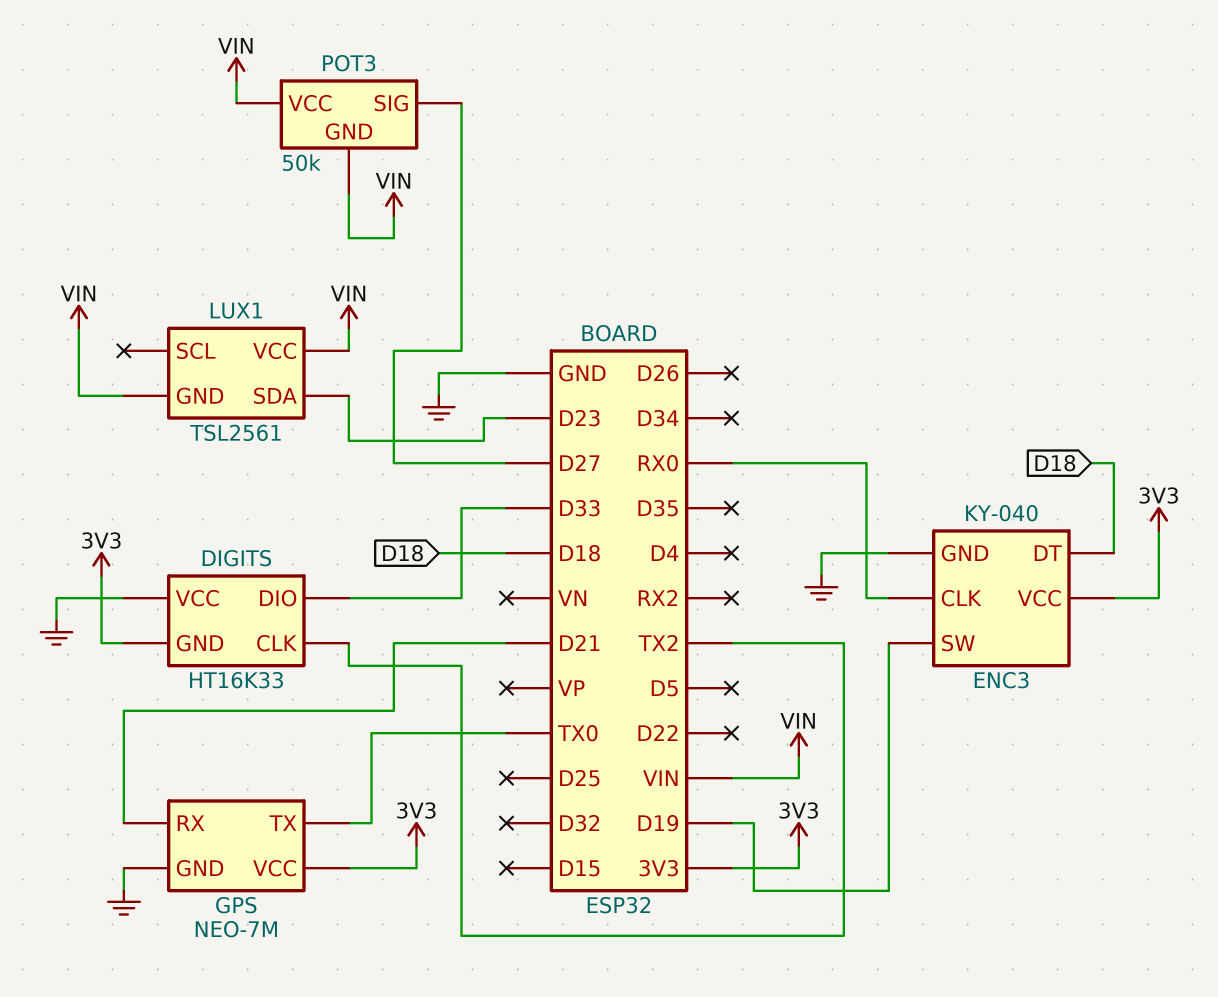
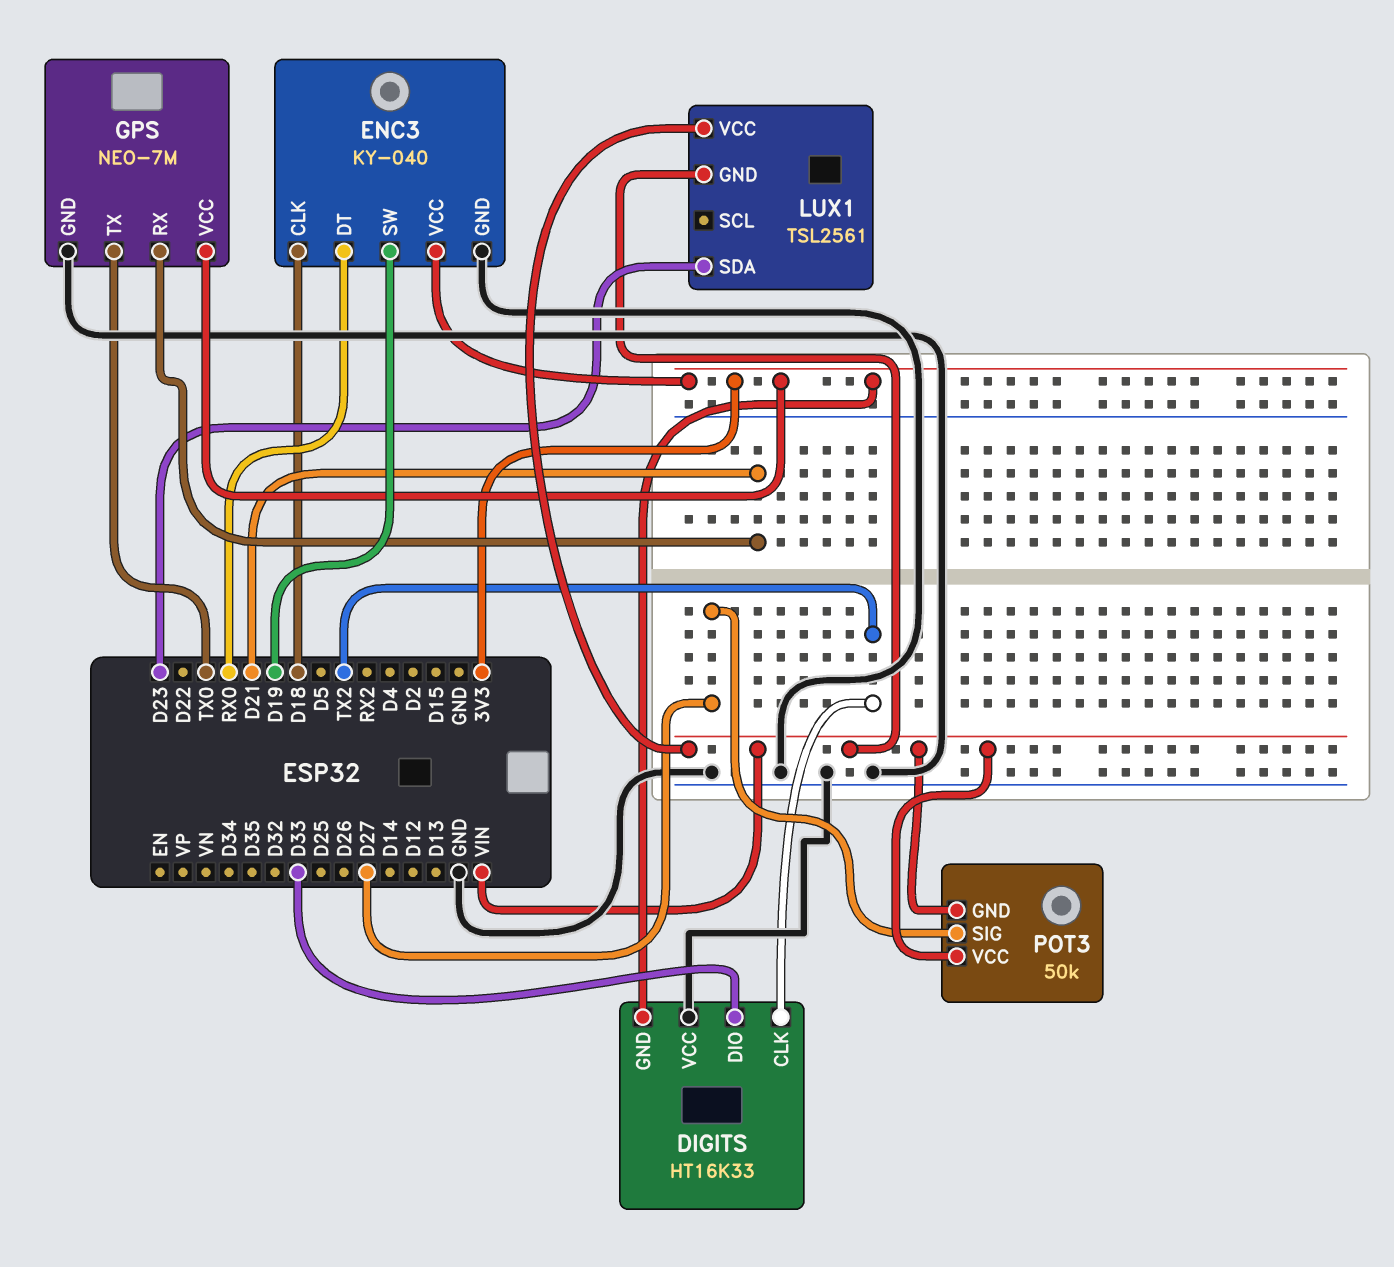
ENC3 pin CLK: RX0 -> D18
ENC3 pin DT: D18 -> RX0

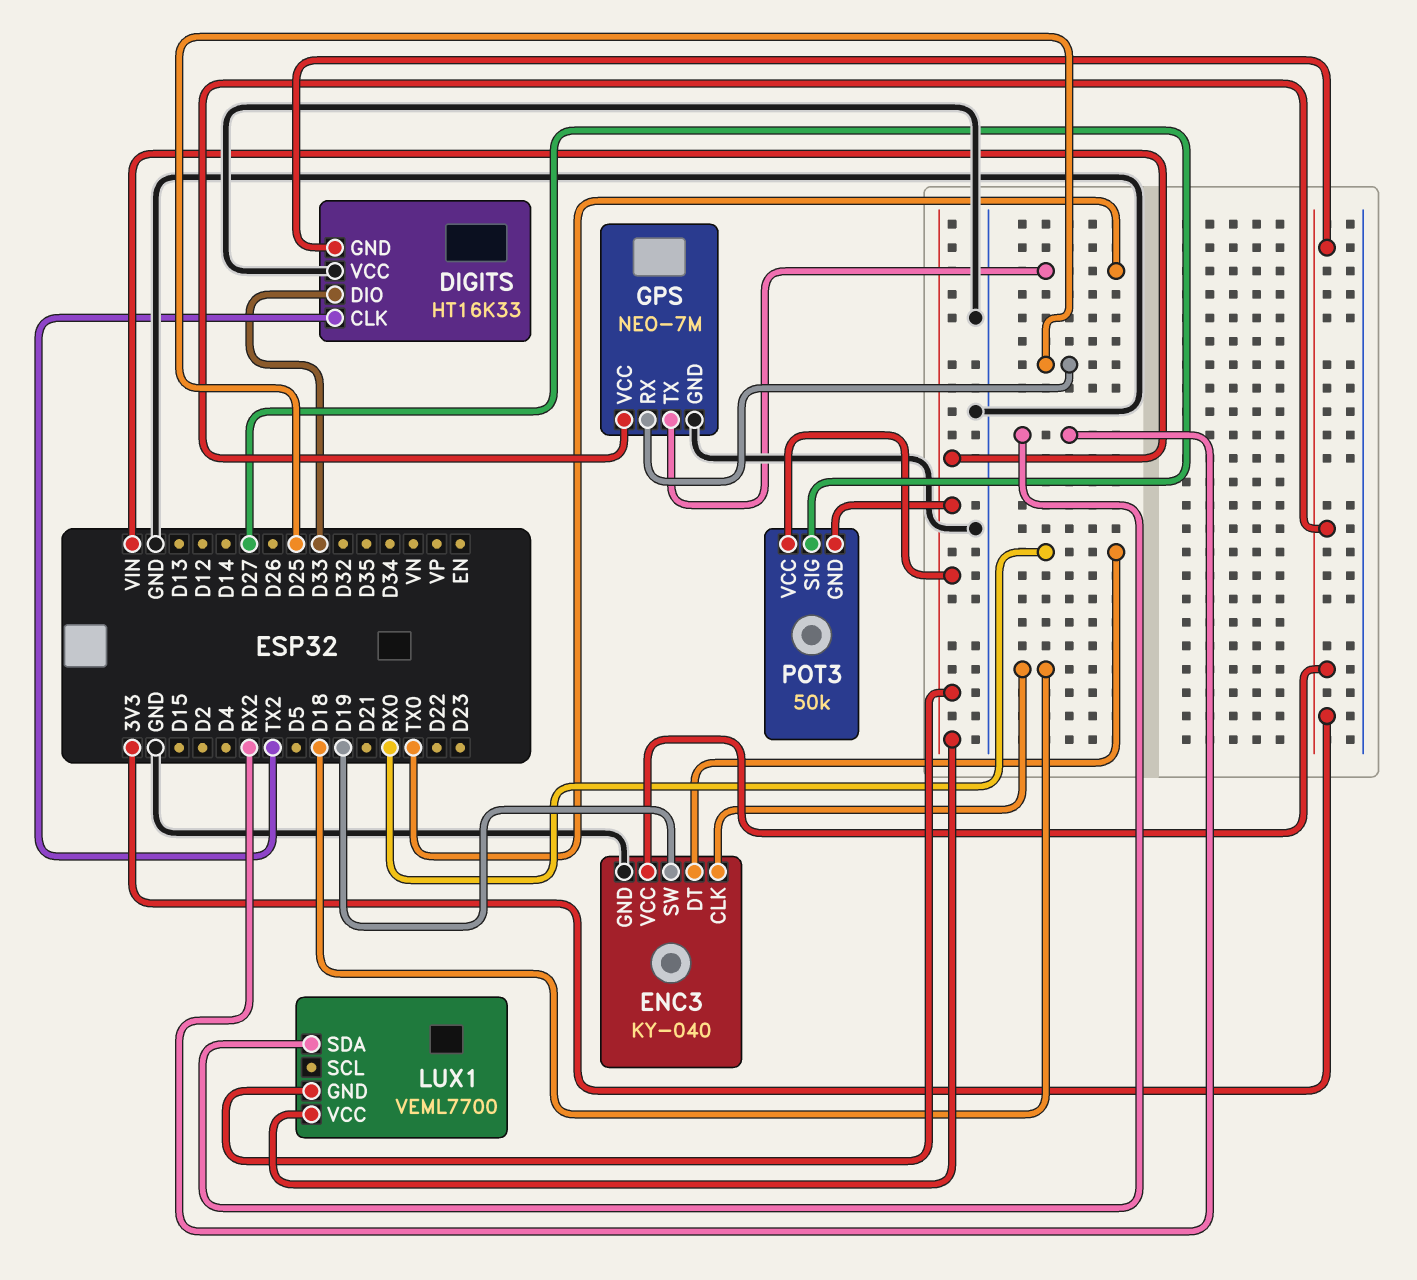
GPS pin RX: D21 -> D25
LUX1: TSL2561 -> VEML7700
LUX1 pin SDA: D23 -> RX2

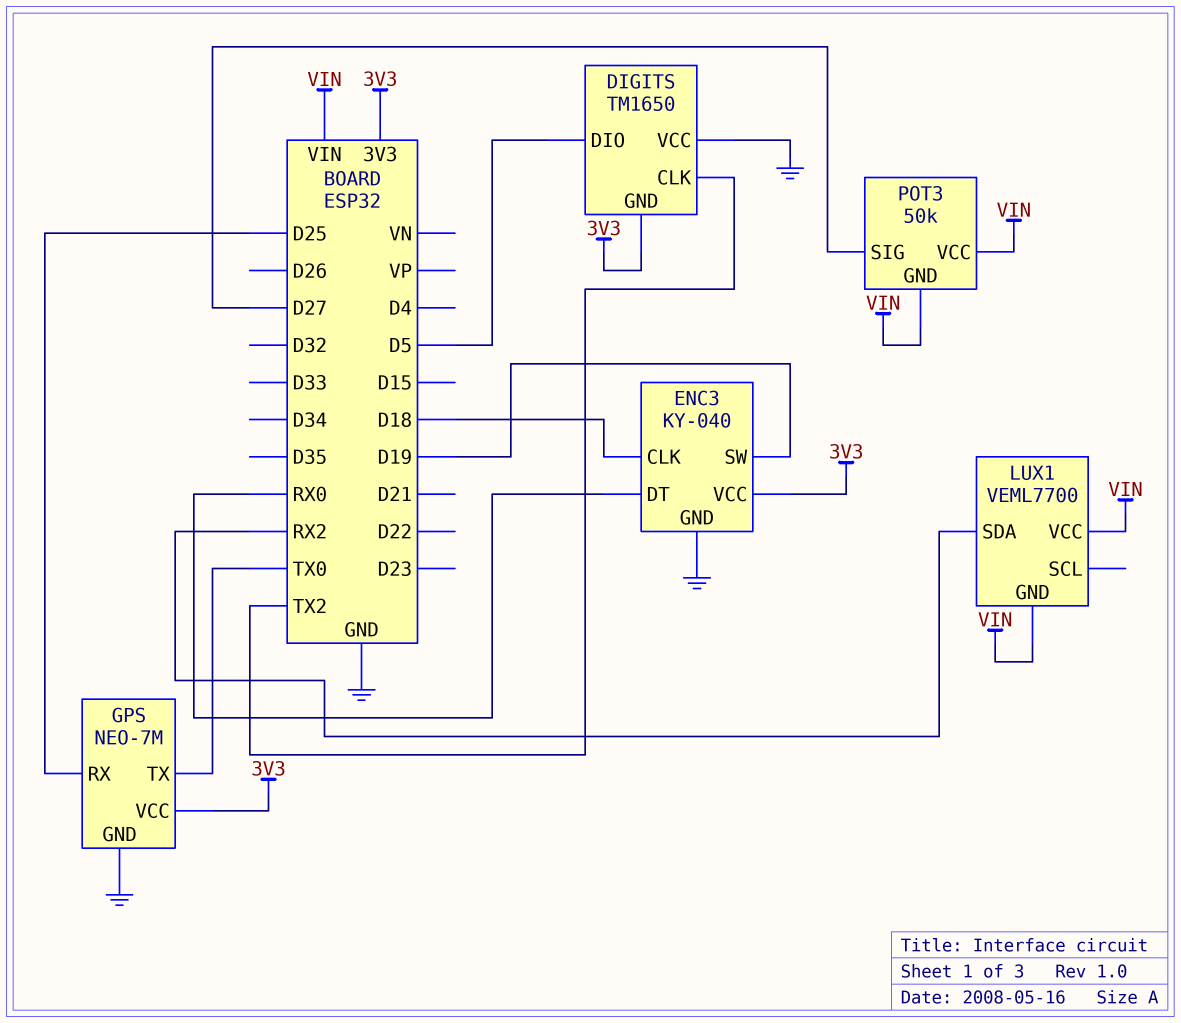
DIGITS: HT16K33 -> TM1650
DIGITS pin DIO: D33 -> D5

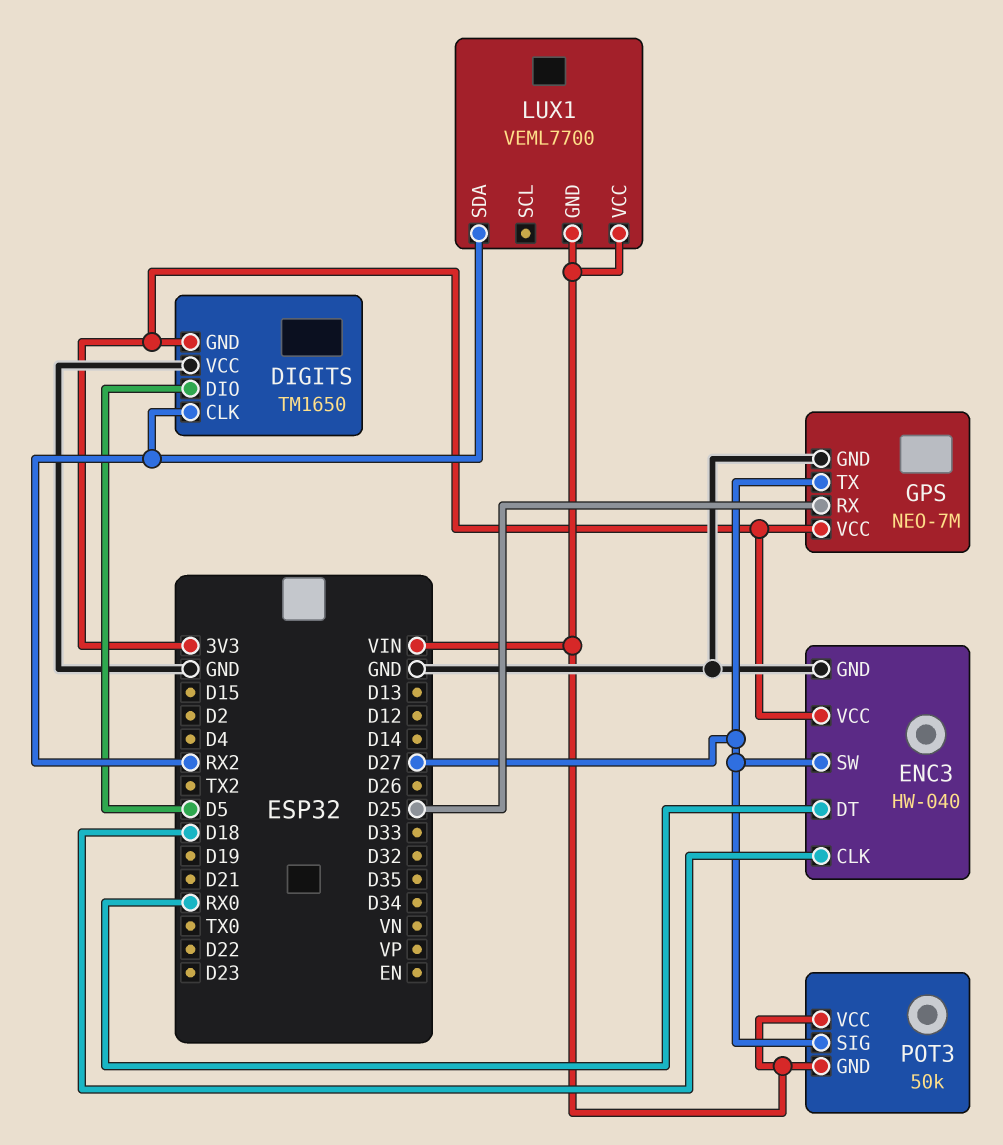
DIGITS pin CLK: TX2 -> RX2
ENC3: KY-040 -> HW-040
ENC3 pin SW: D19 -> D27
GPS pin TX: TX0 -> D27

